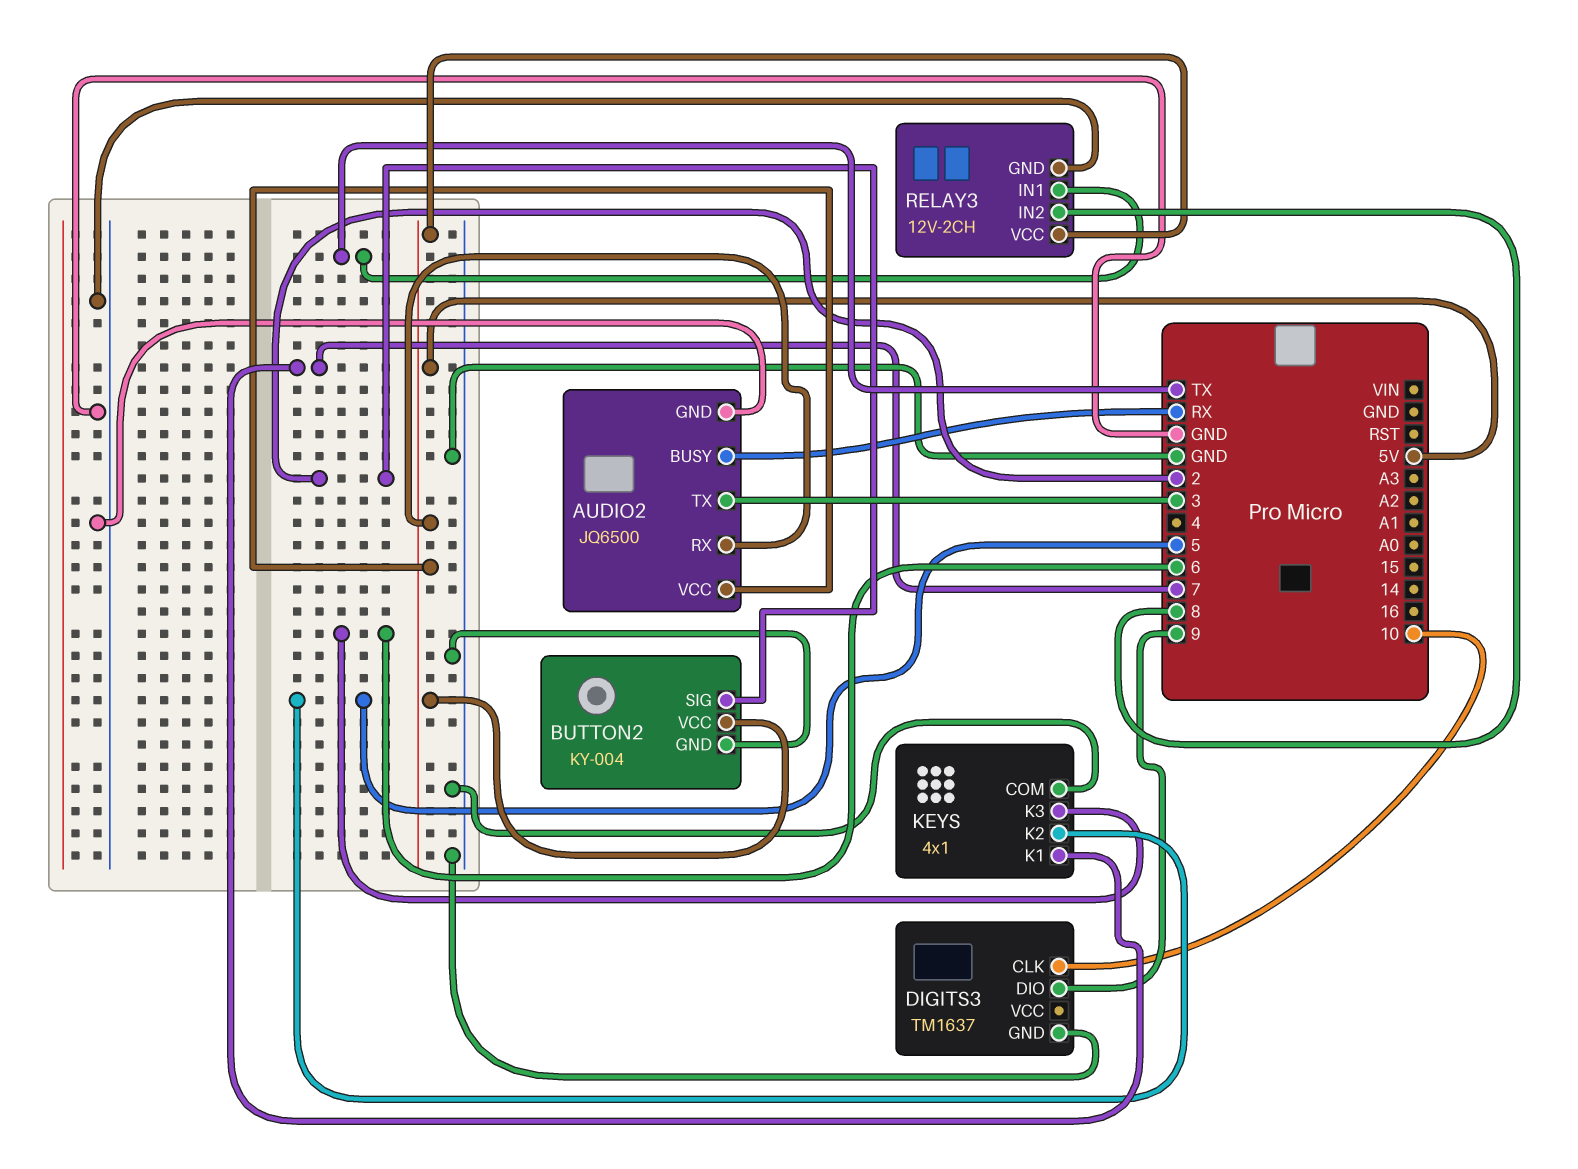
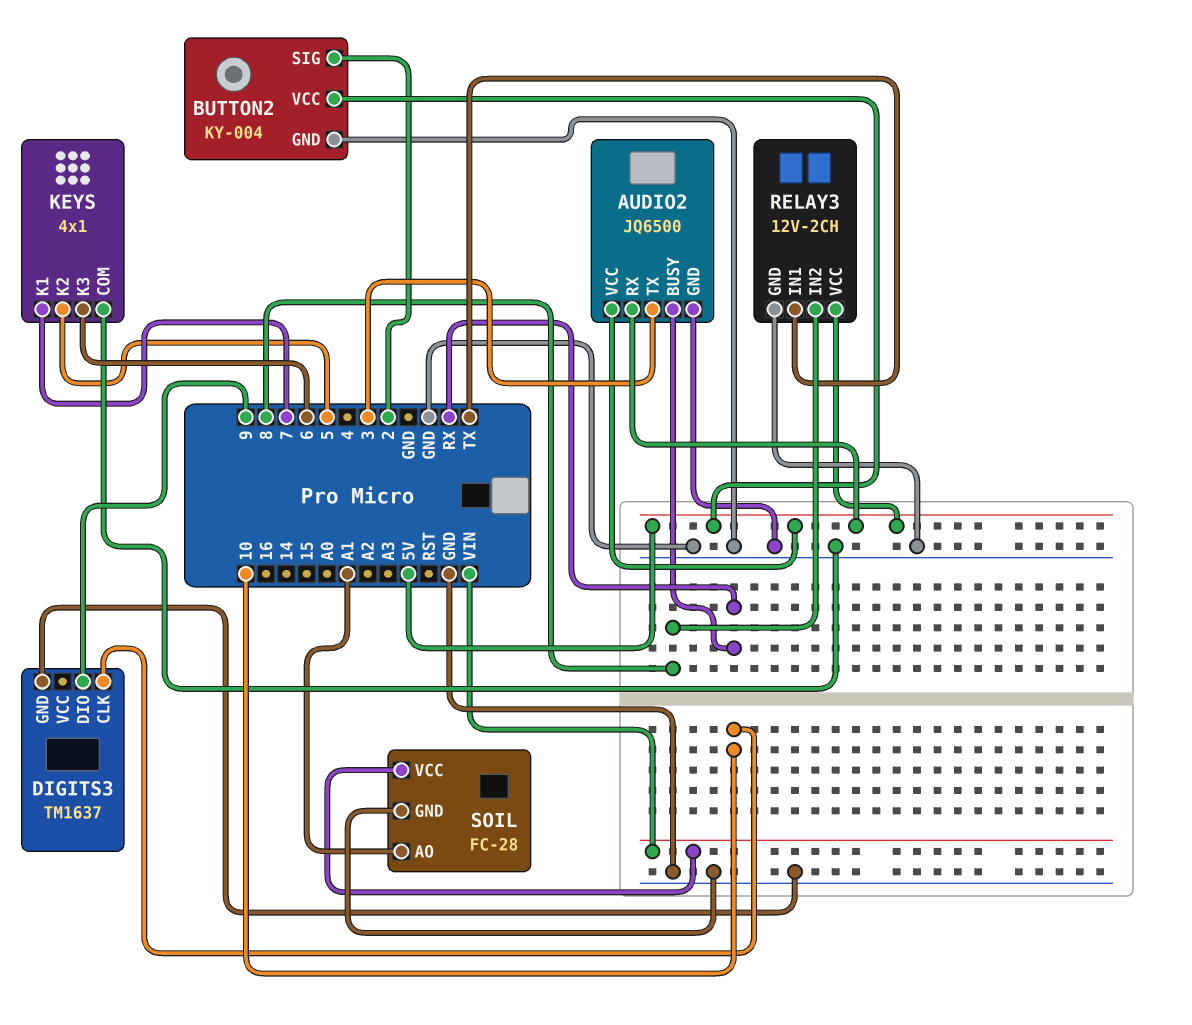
SOIL: none -> FC-28
SOIL pin AO: none -> A1
SOIL pin GND: none -> GND
SOIL pin VCC: none -> VIN

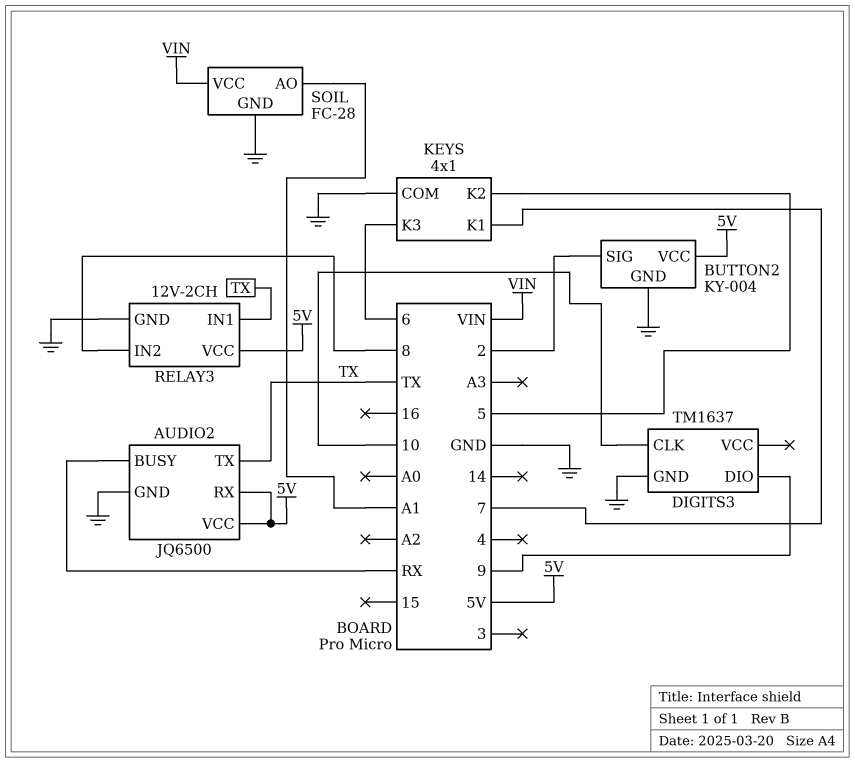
AUDIO2 pin TX: 3 -> TX

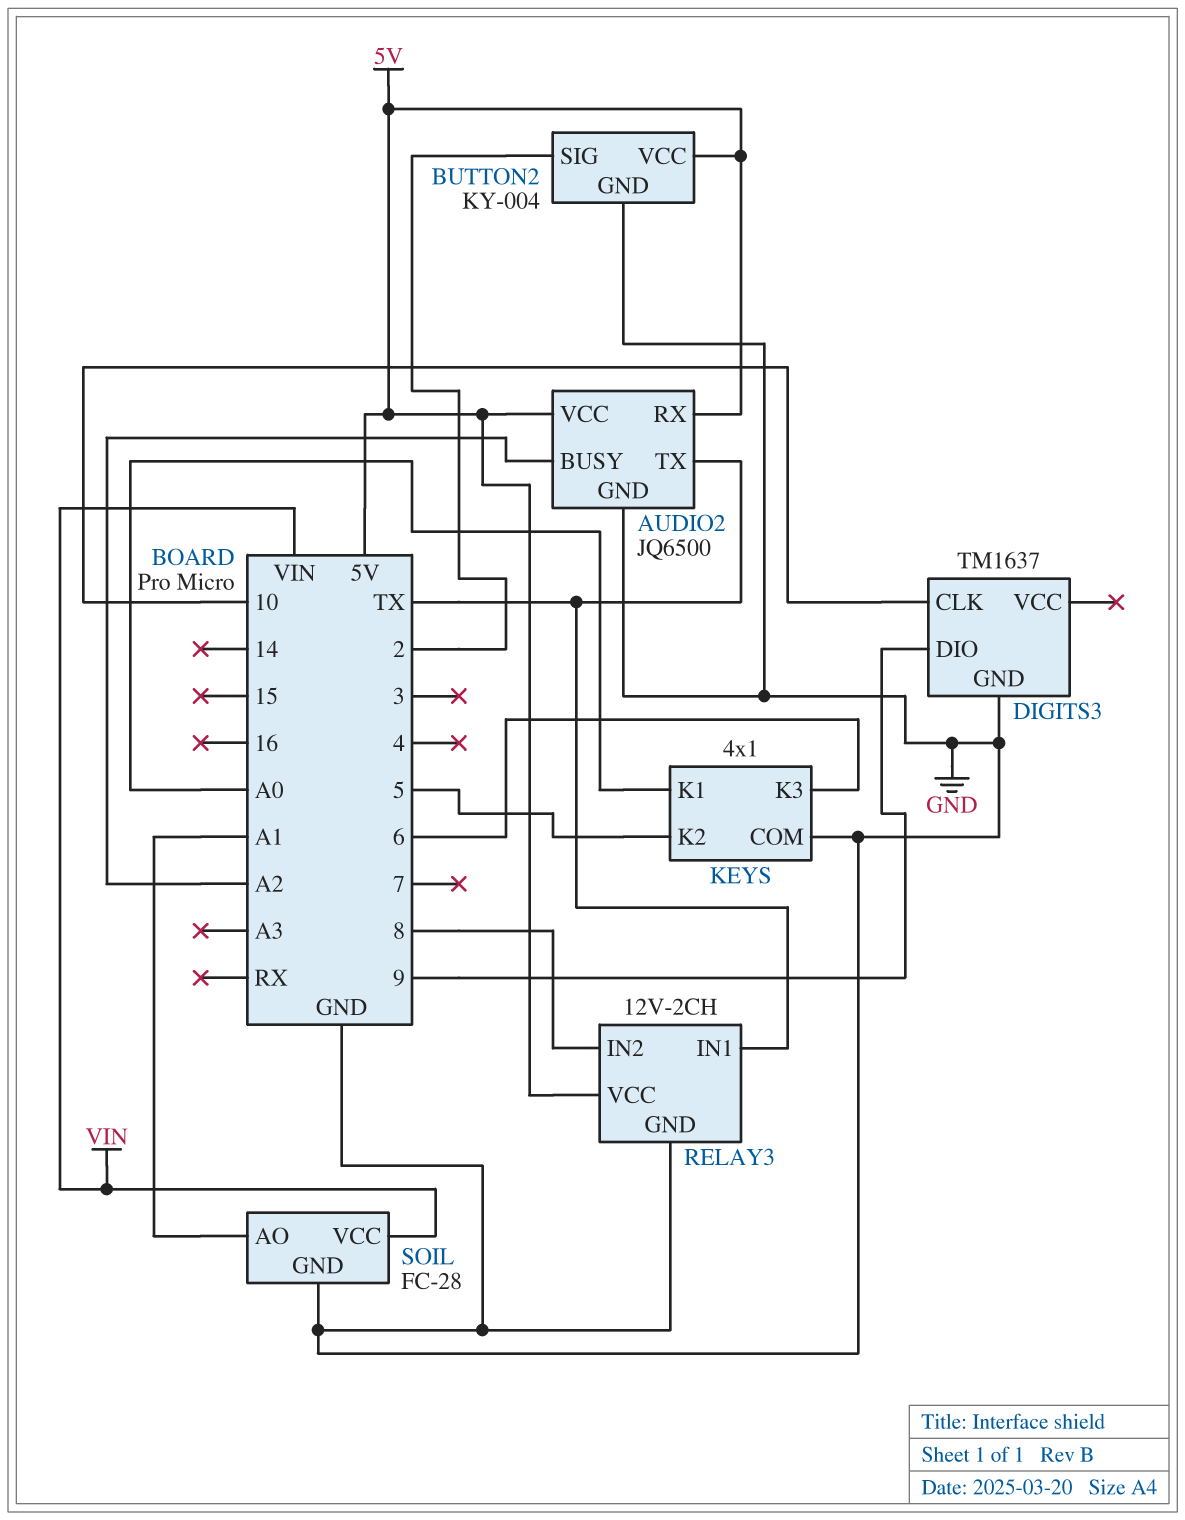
AUDIO2 pin BUSY: RX -> A2
KEYS pin K1: 7 -> A0

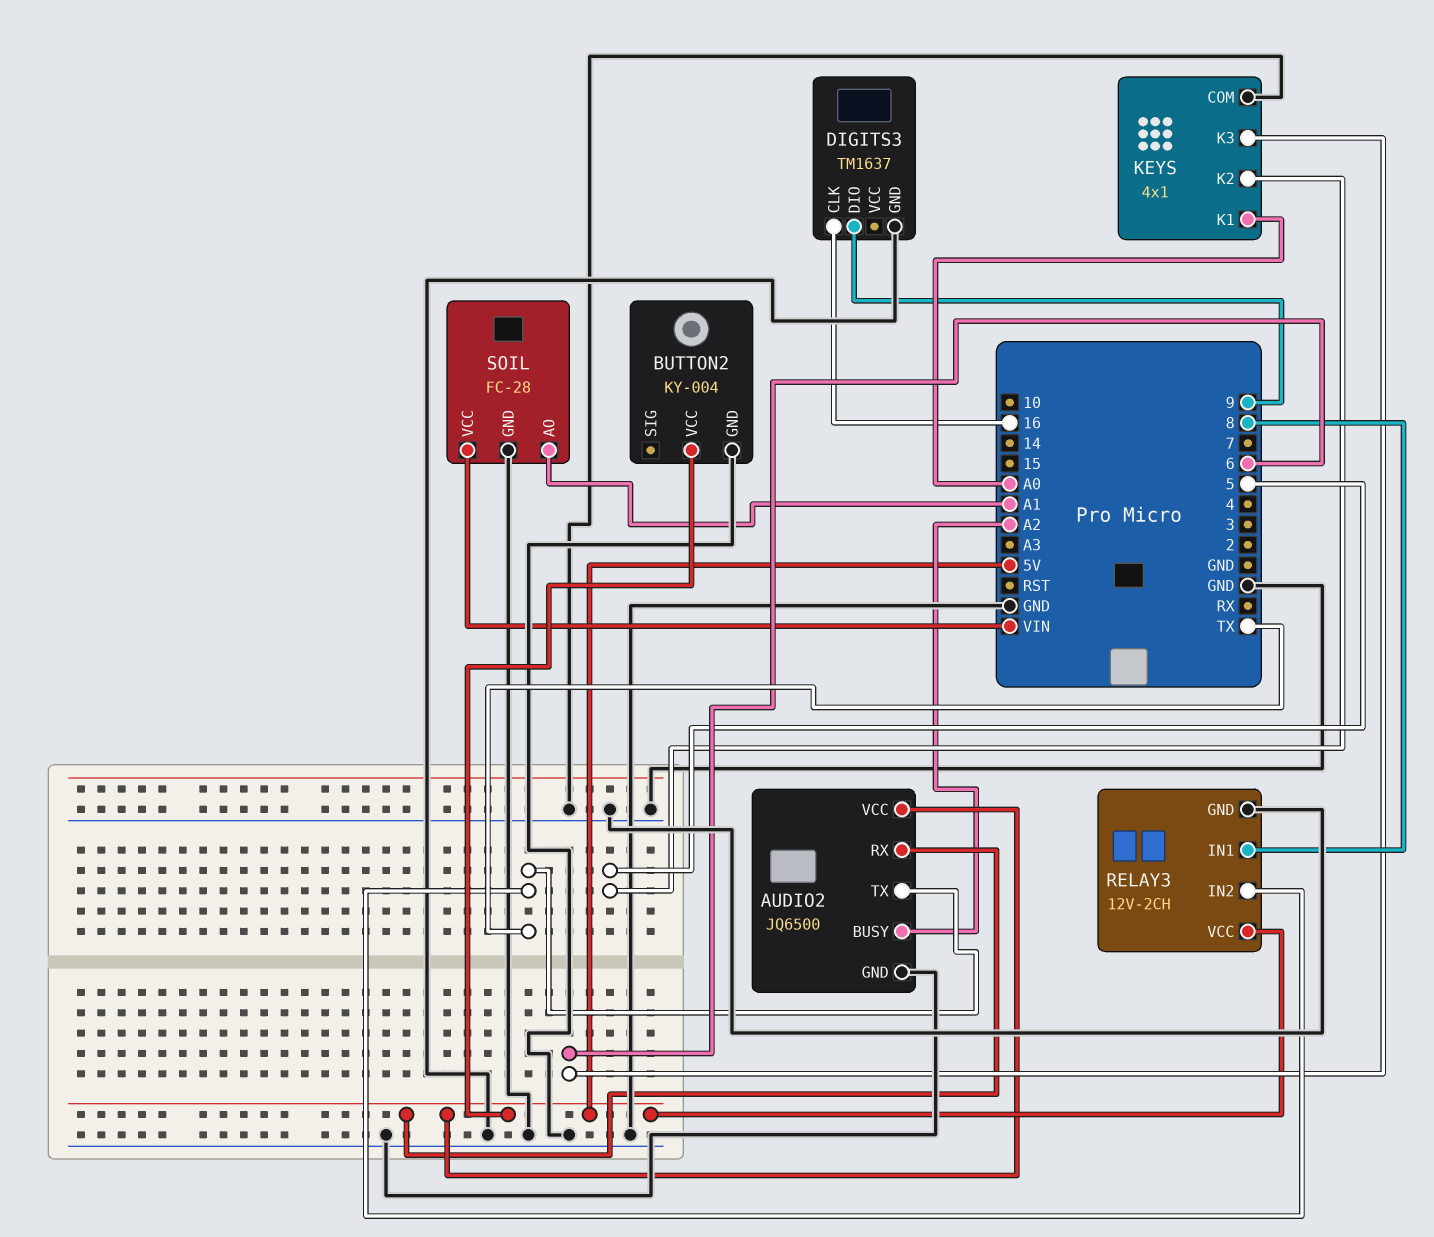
BUTTON2 pin SIG: 2 -> none
DIGITS3 pin CLK: 10 -> 16
RELAY3 pin IN1: TX -> 8
RELAY3 pin IN2: 8 -> TX

